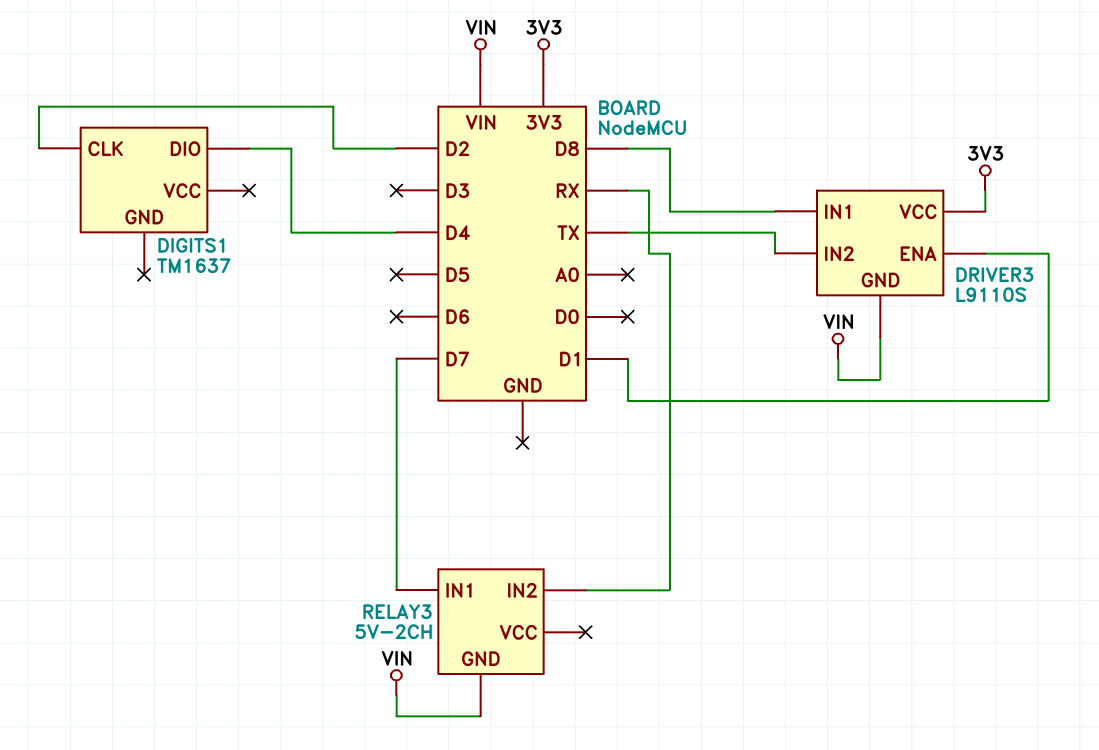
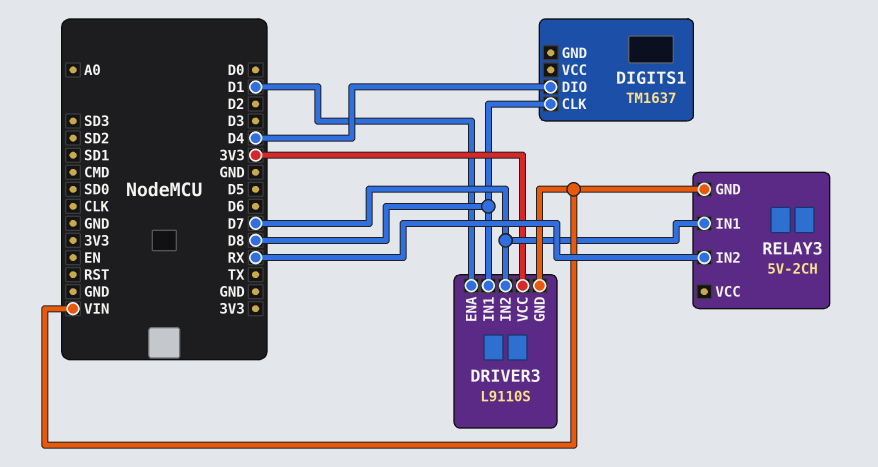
DIGITS1 pin CLK: D2 -> D8
DRIVER3 pin IN2: TX -> D7

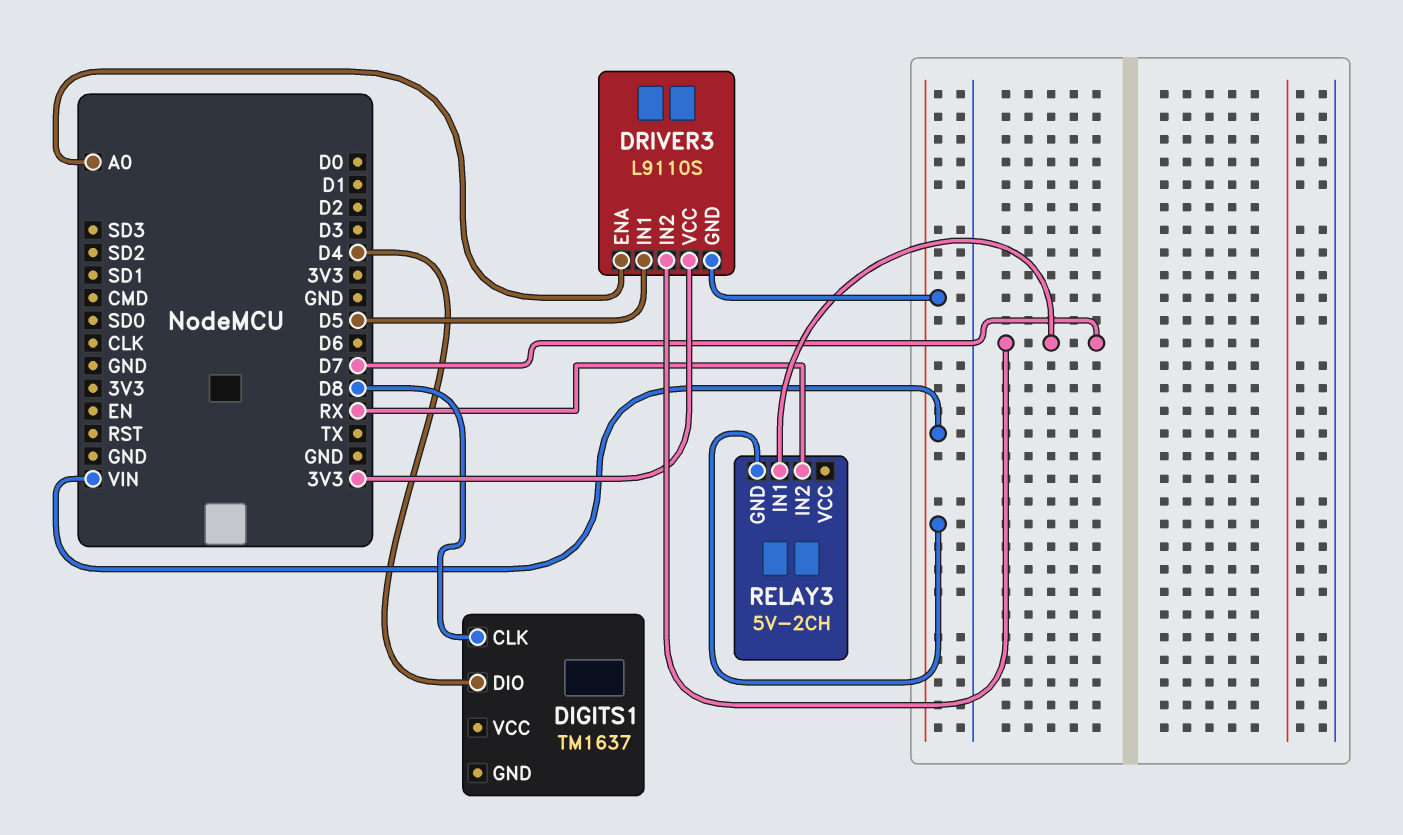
DRIVER3 pin ENA: D1 -> A0
DRIVER3 pin IN1: D8 -> D5

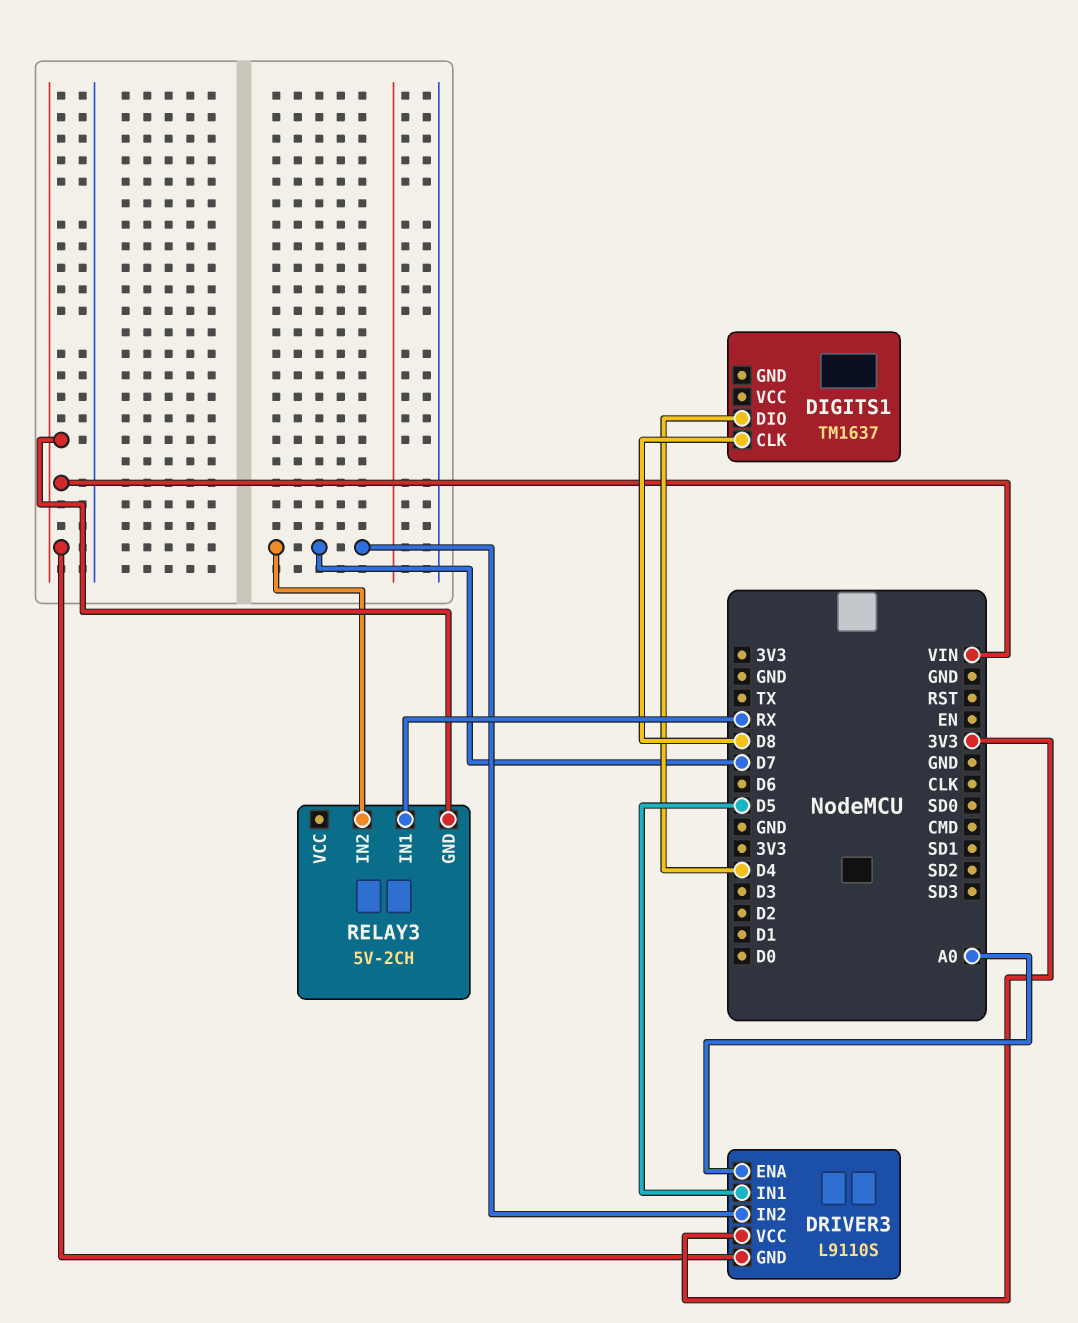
RELAY3 pin IN1: D7 -> RX
RELAY3 pin IN2: RX -> D7

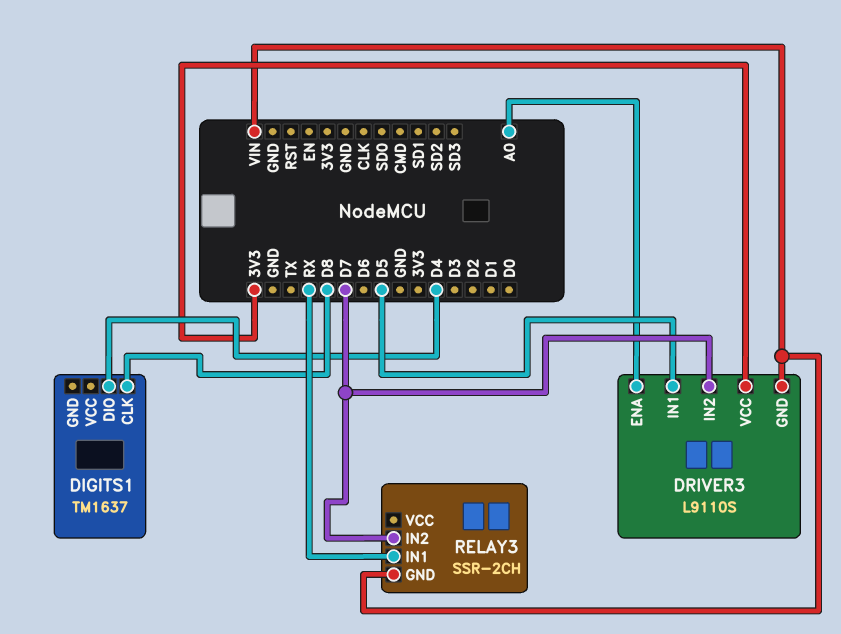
RELAY3: 5V-2CH -> SSR-2CH

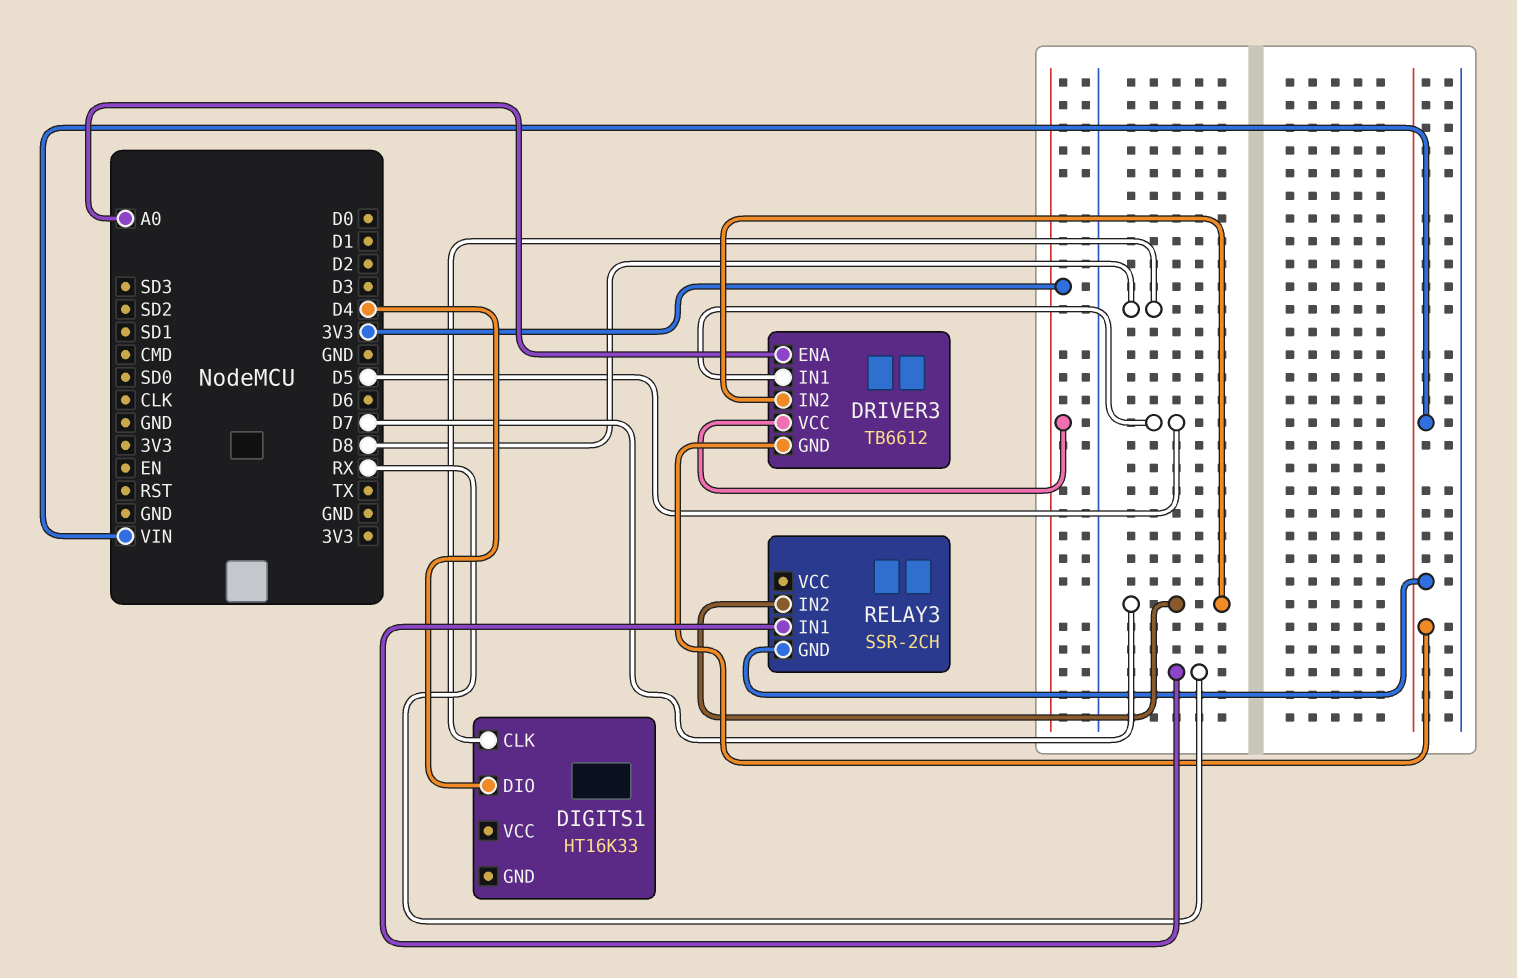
DIGITS1: TM1637 -> HT16K33
DRIVER3: L9110S -> TB6612

